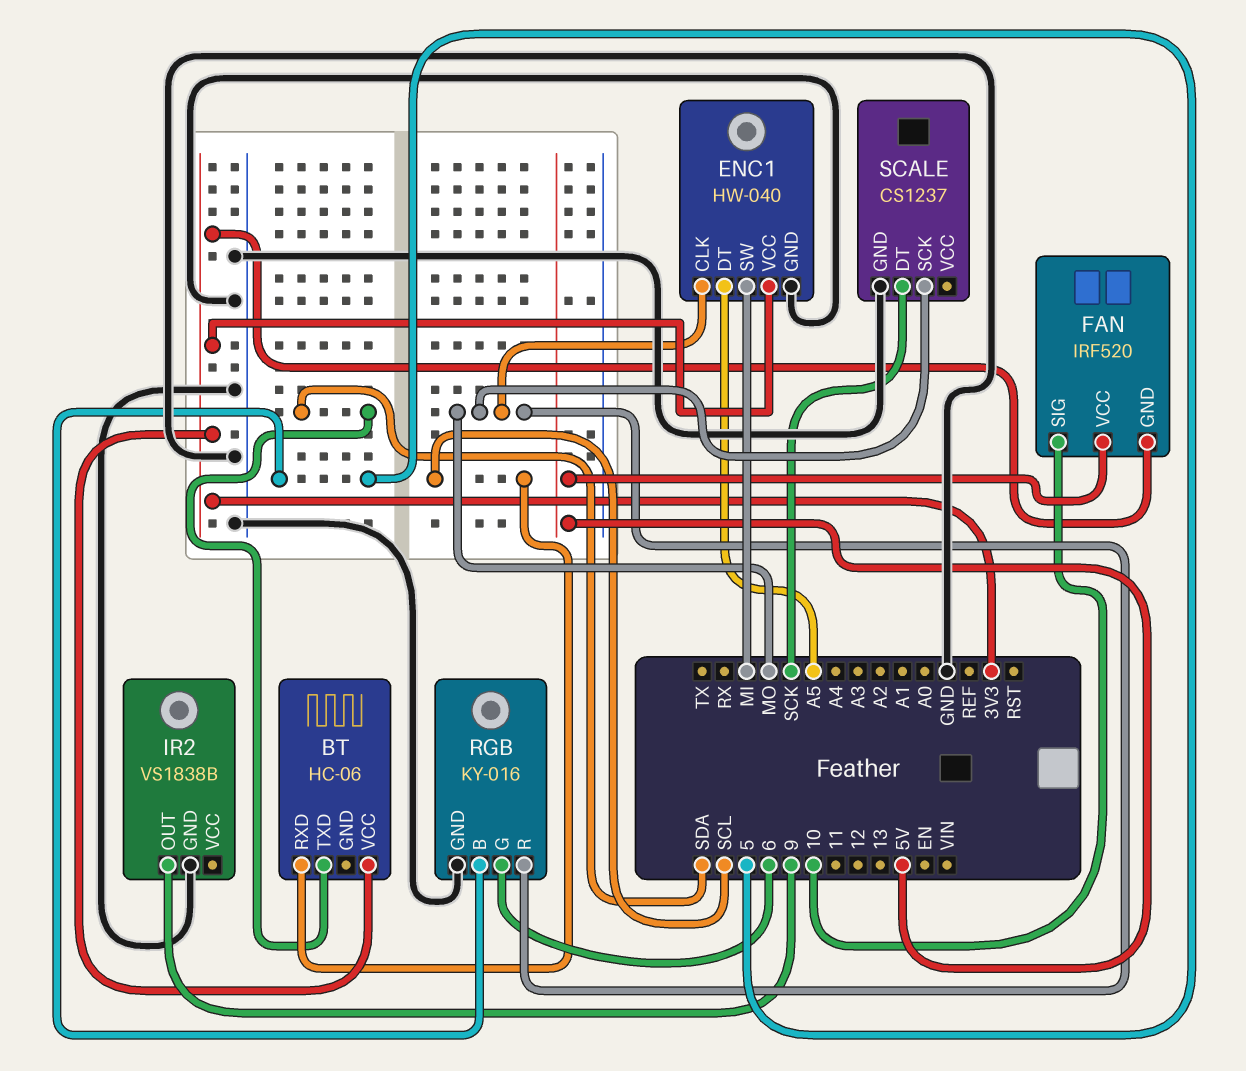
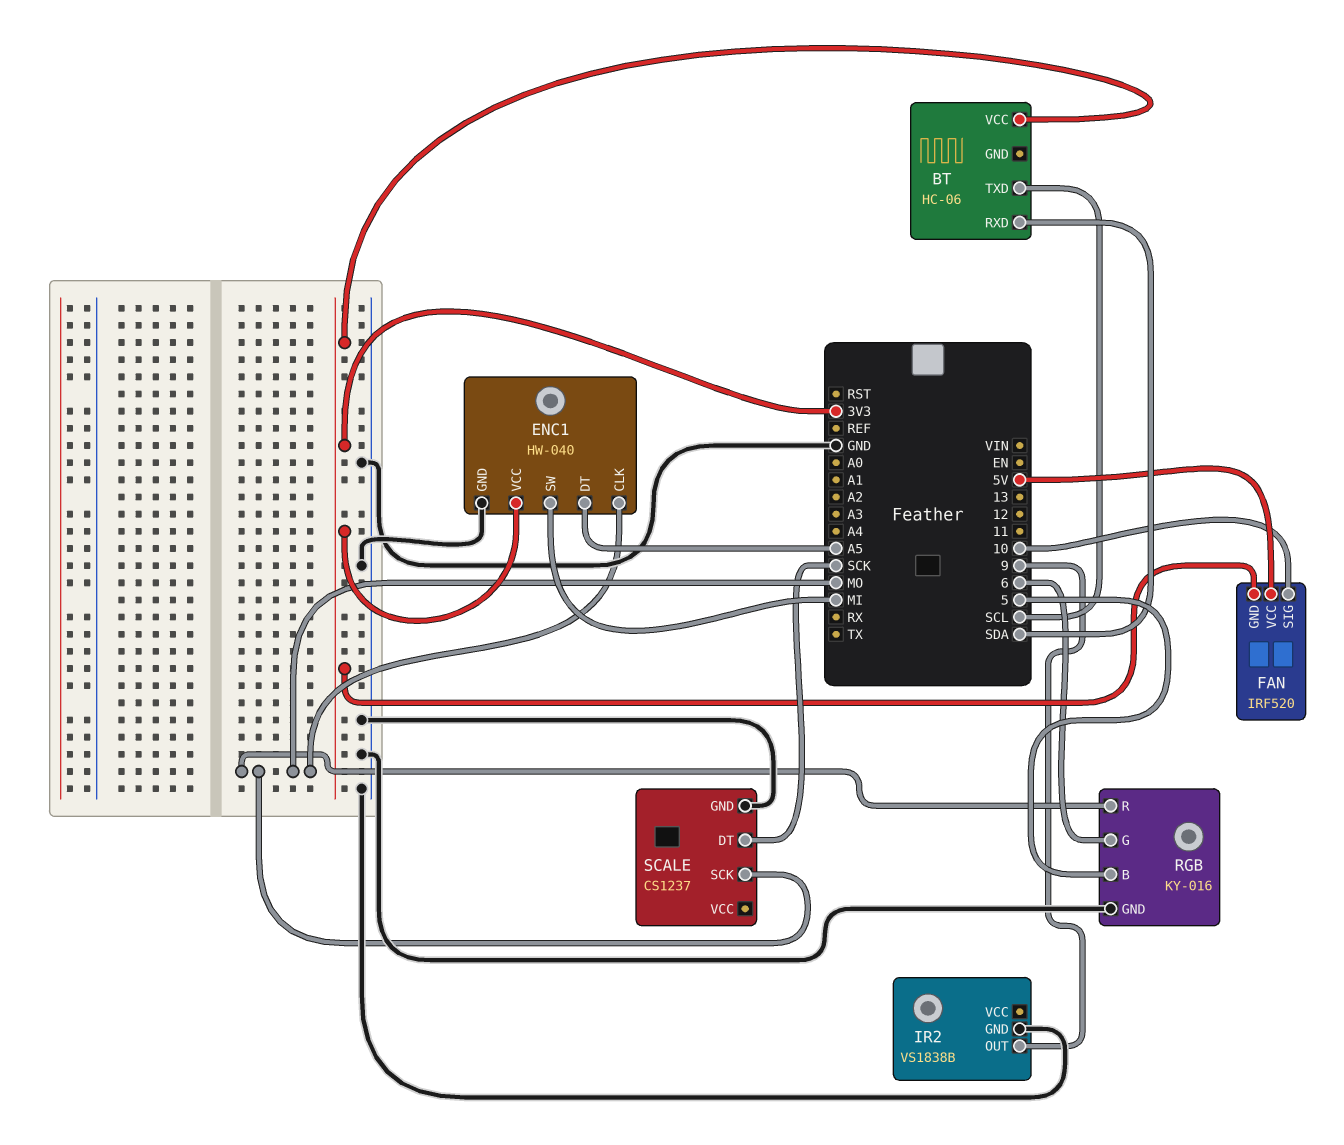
BT pin RXD: SCL -> SDA
BT pin TXD: SDA -> SCL

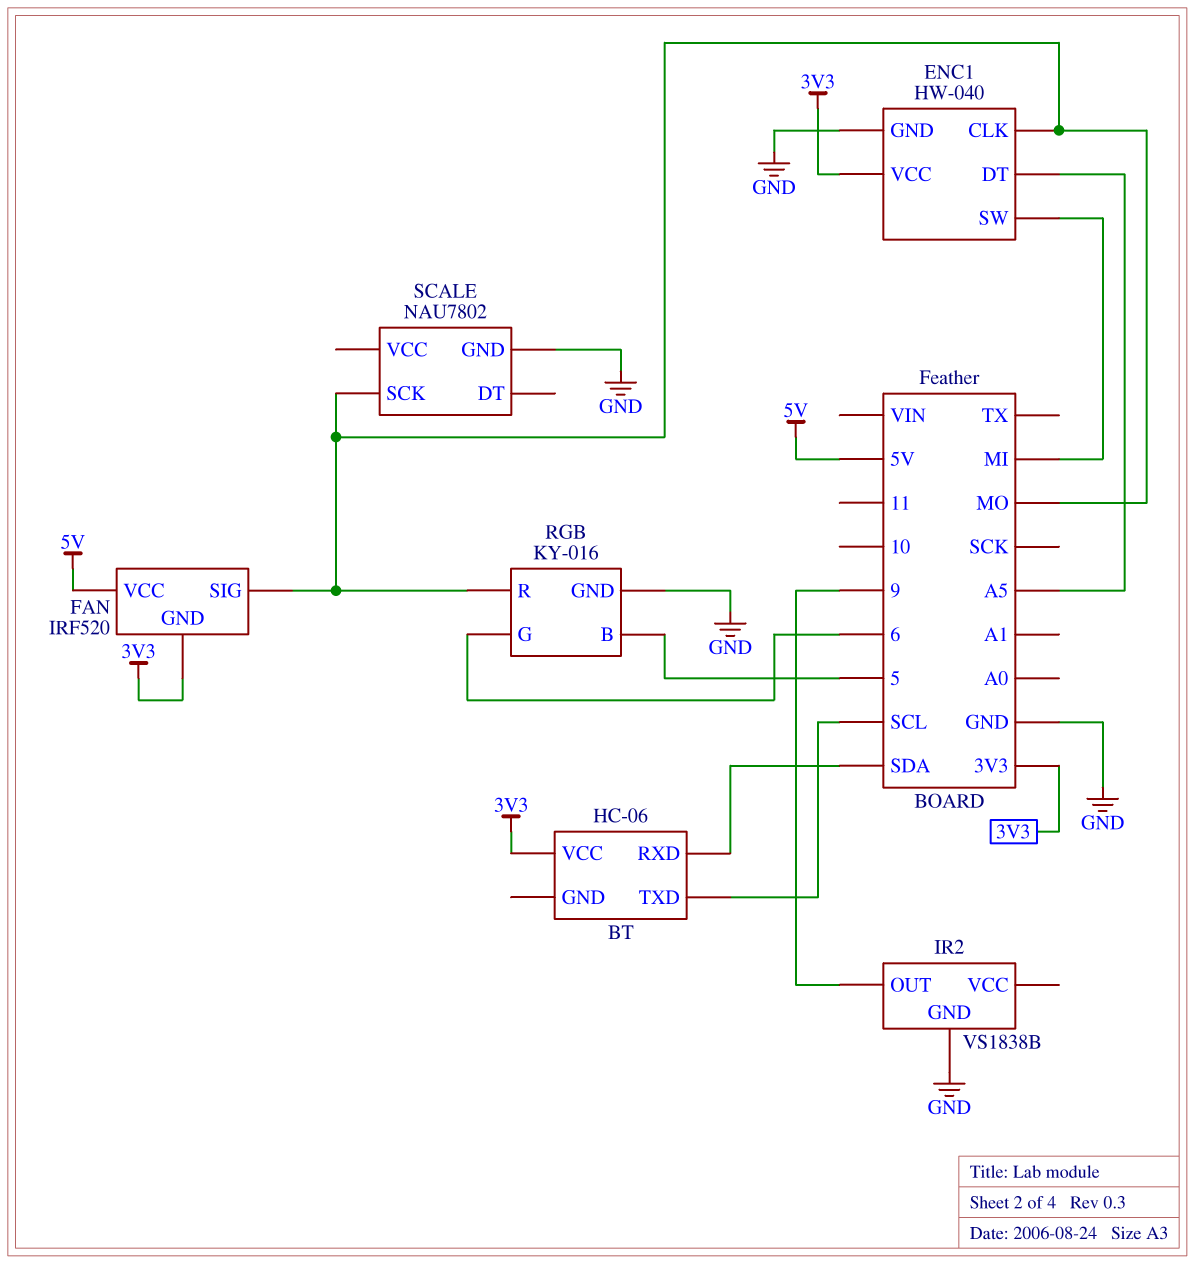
FAN pin SIG: 10 -> MO
SCALE: CS1237 -> NAU7802
SCALE pin DT: SCK -> none

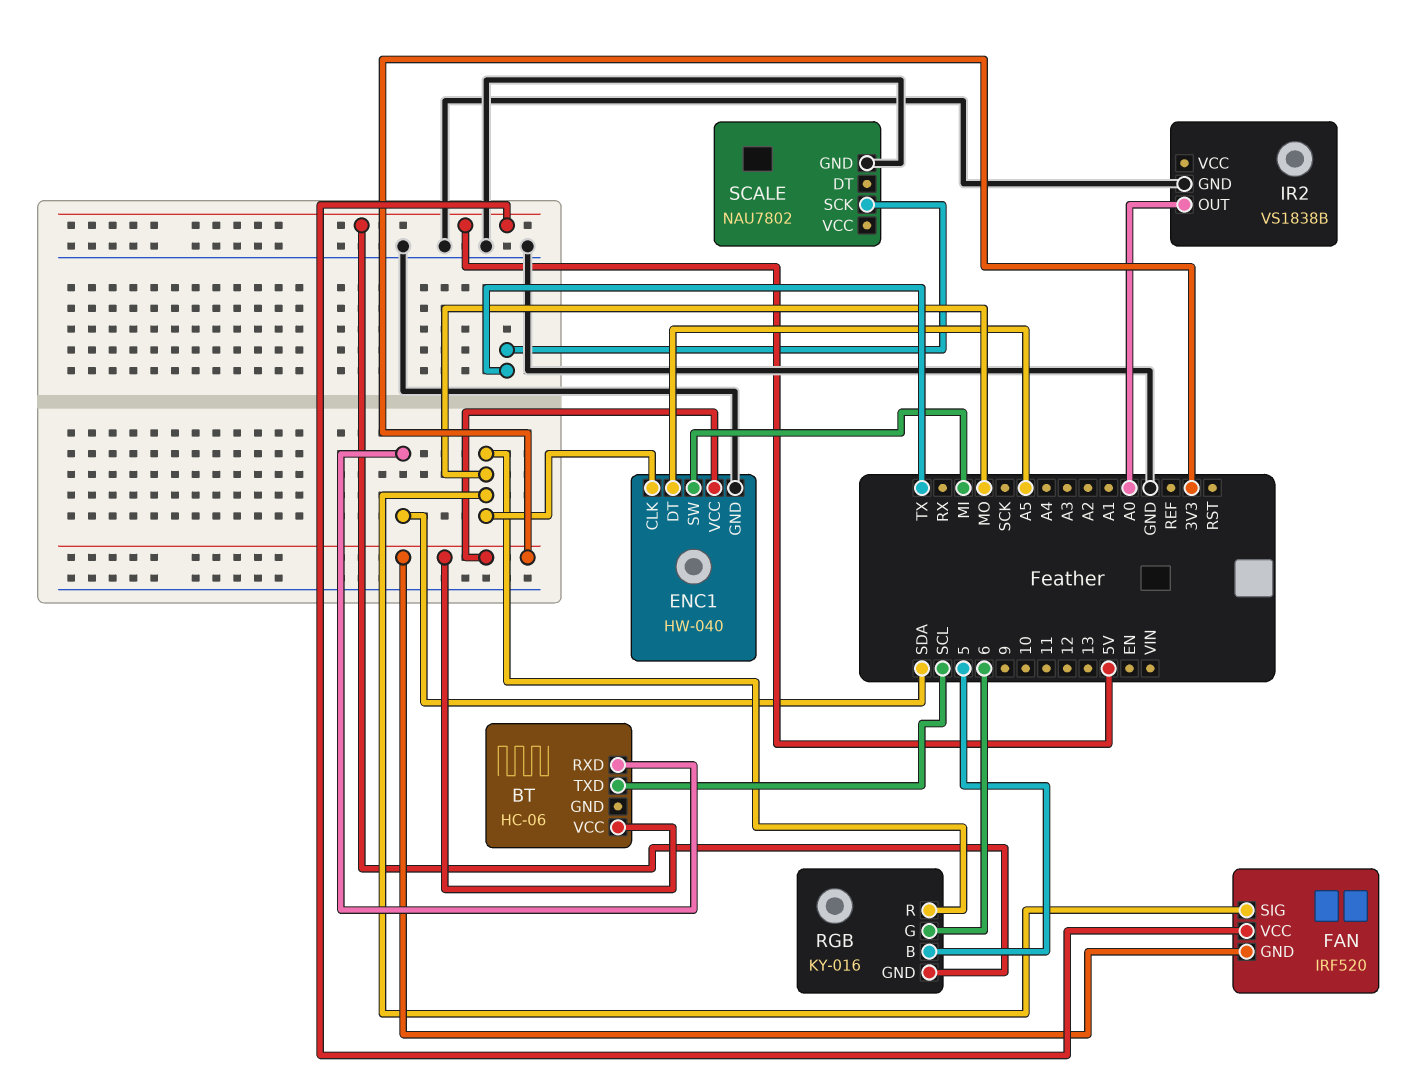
IR2 pin OUT: 9 -> A0
RGB pin GND: GND -> 5V
SCALE pin SCK: MO -> TX

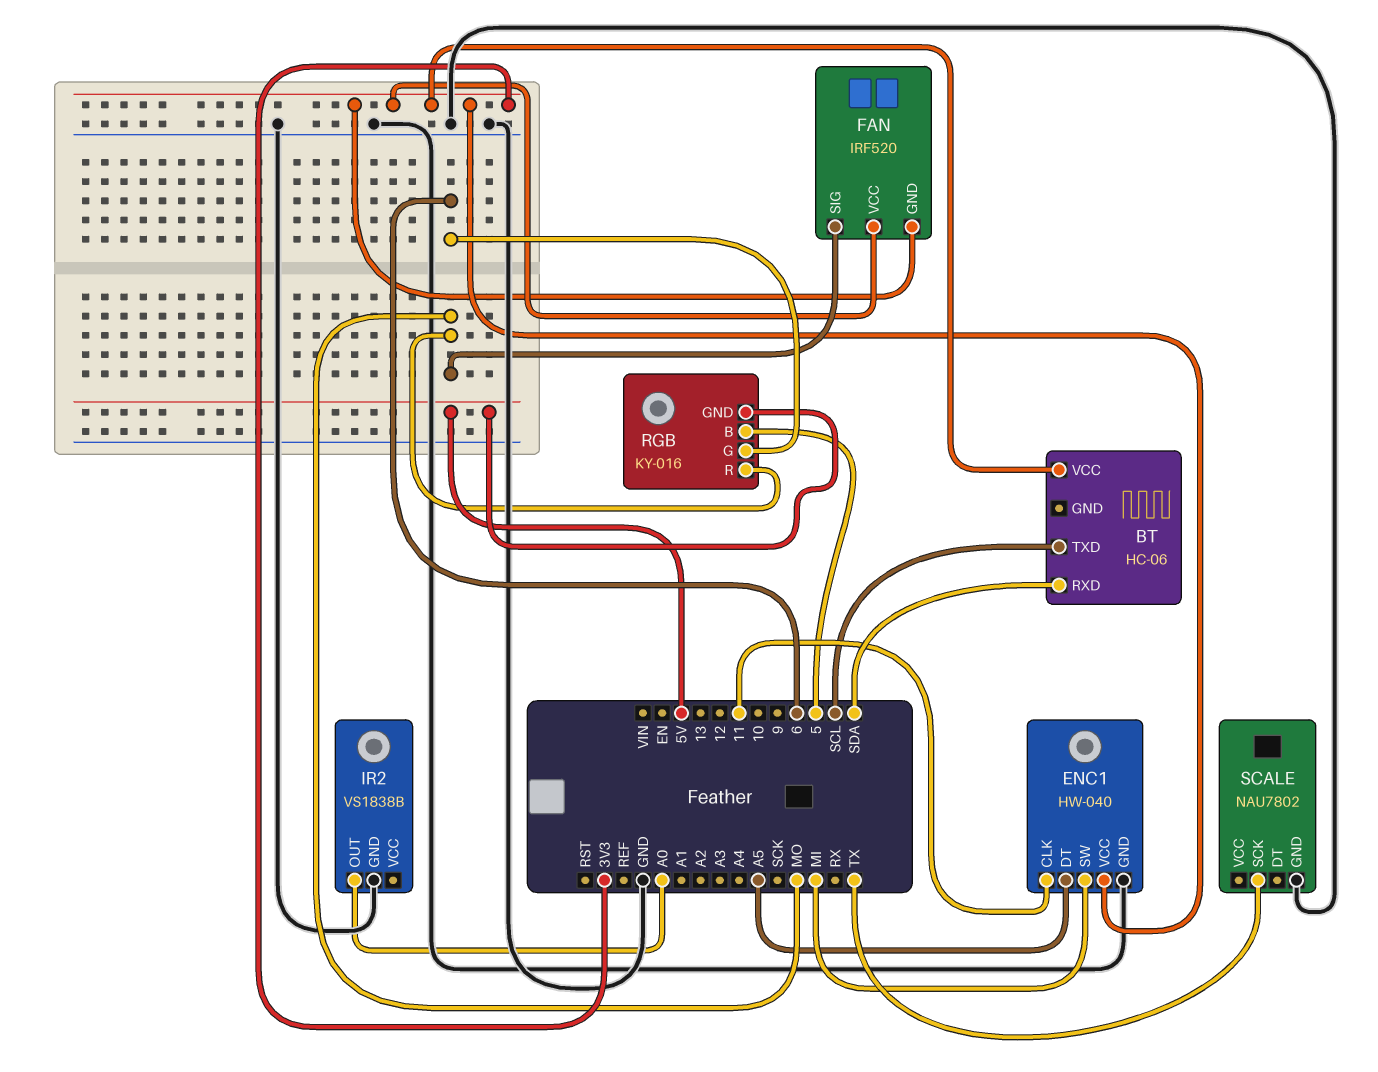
ENC1 pin CLK: MO -> 11
FAN pin VCC: 5V -> 3V3

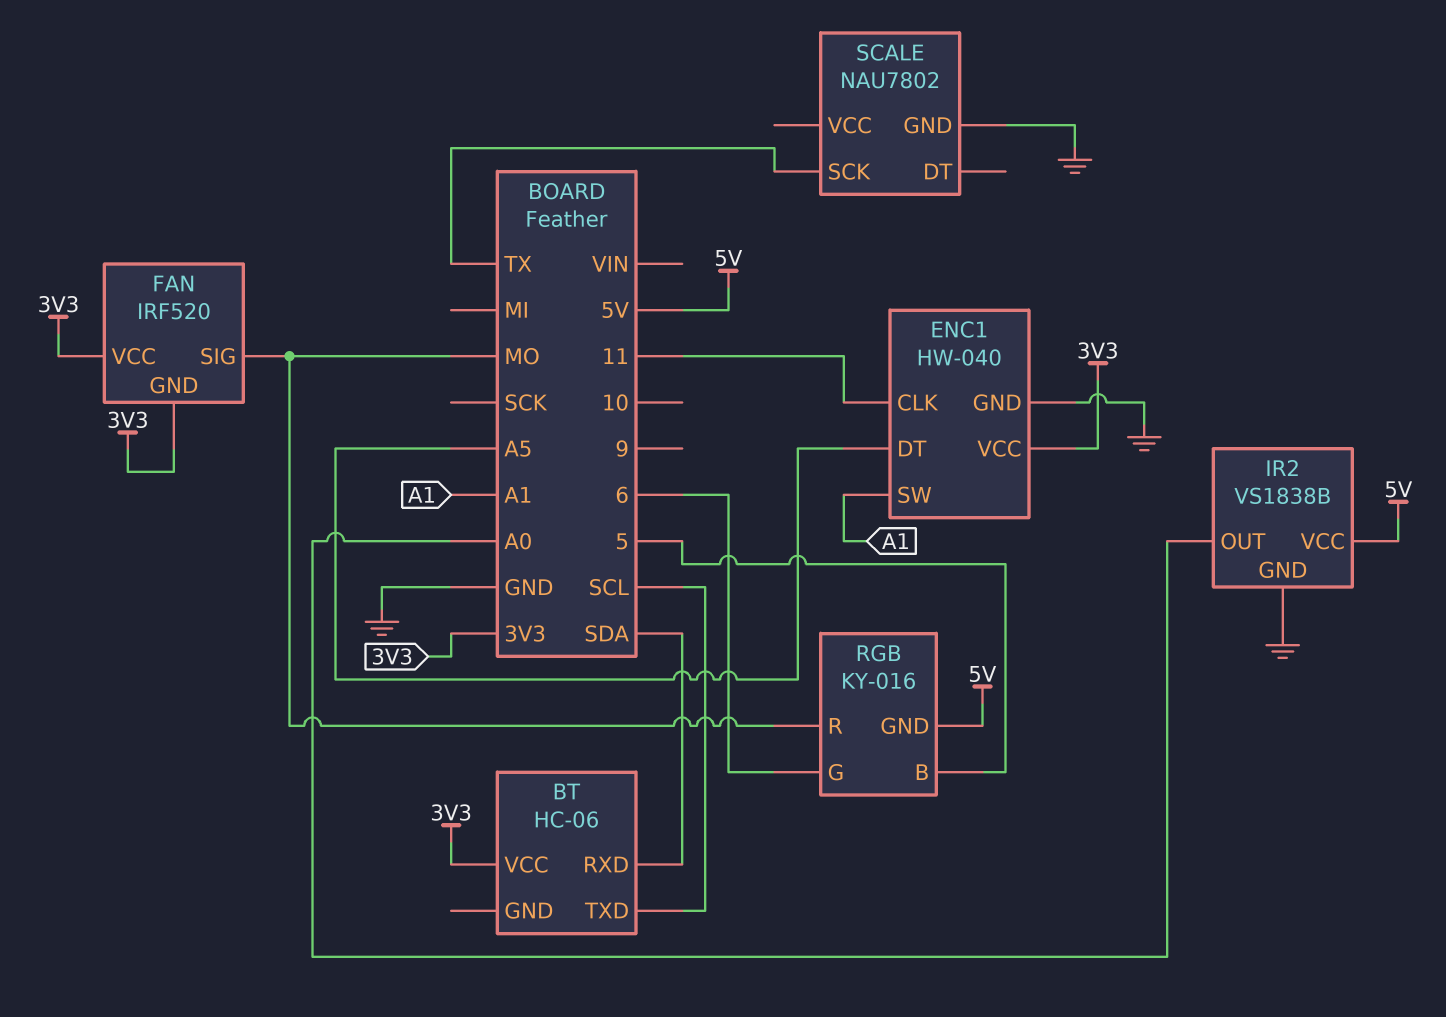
ENC1 pin SW: MI -> A1
IR2 pin VCC: none -> 5V

